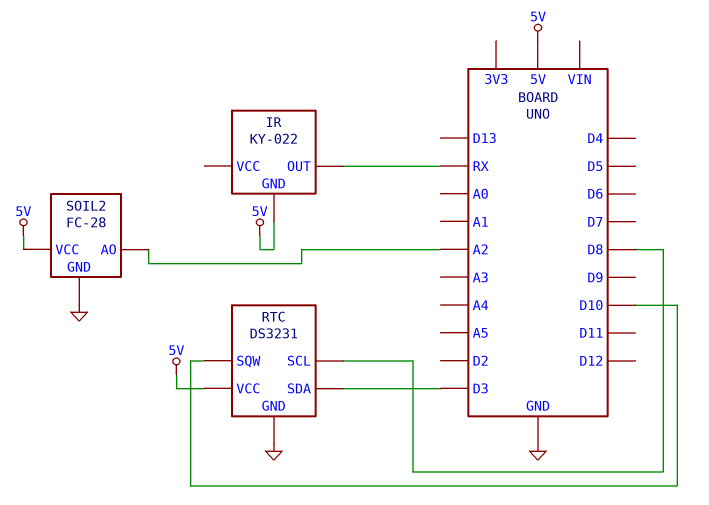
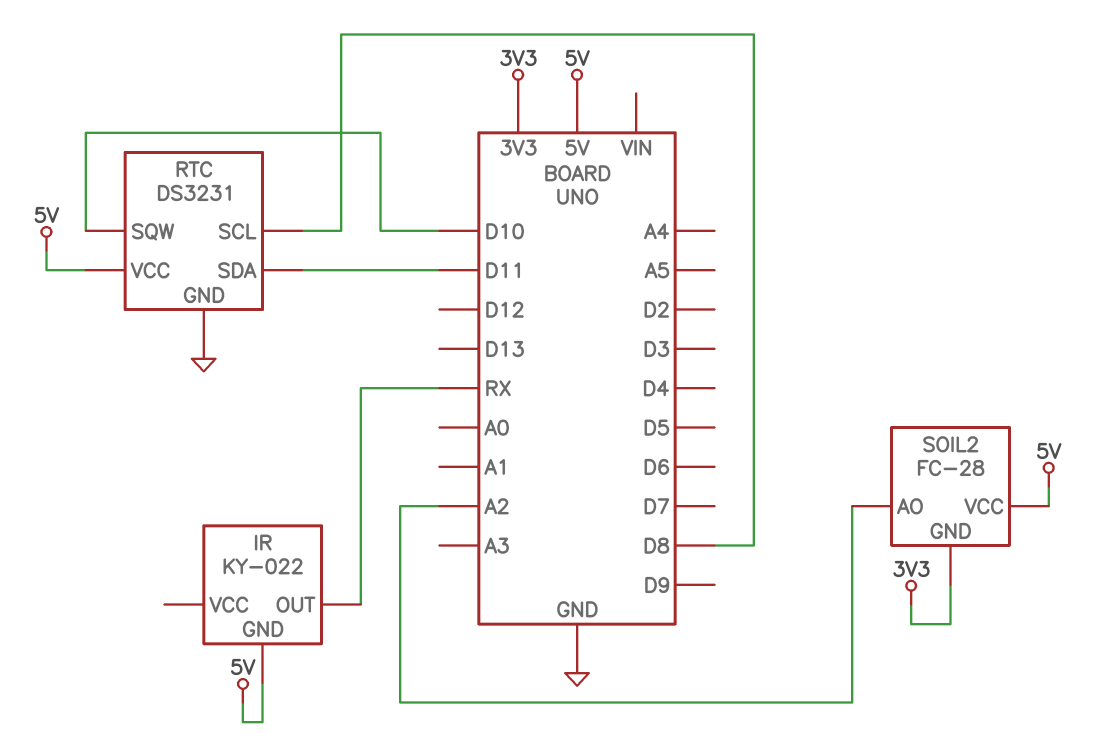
RTC pin SDA: D3 -> D11
SOIL2 pin GND: GND -> 3V3

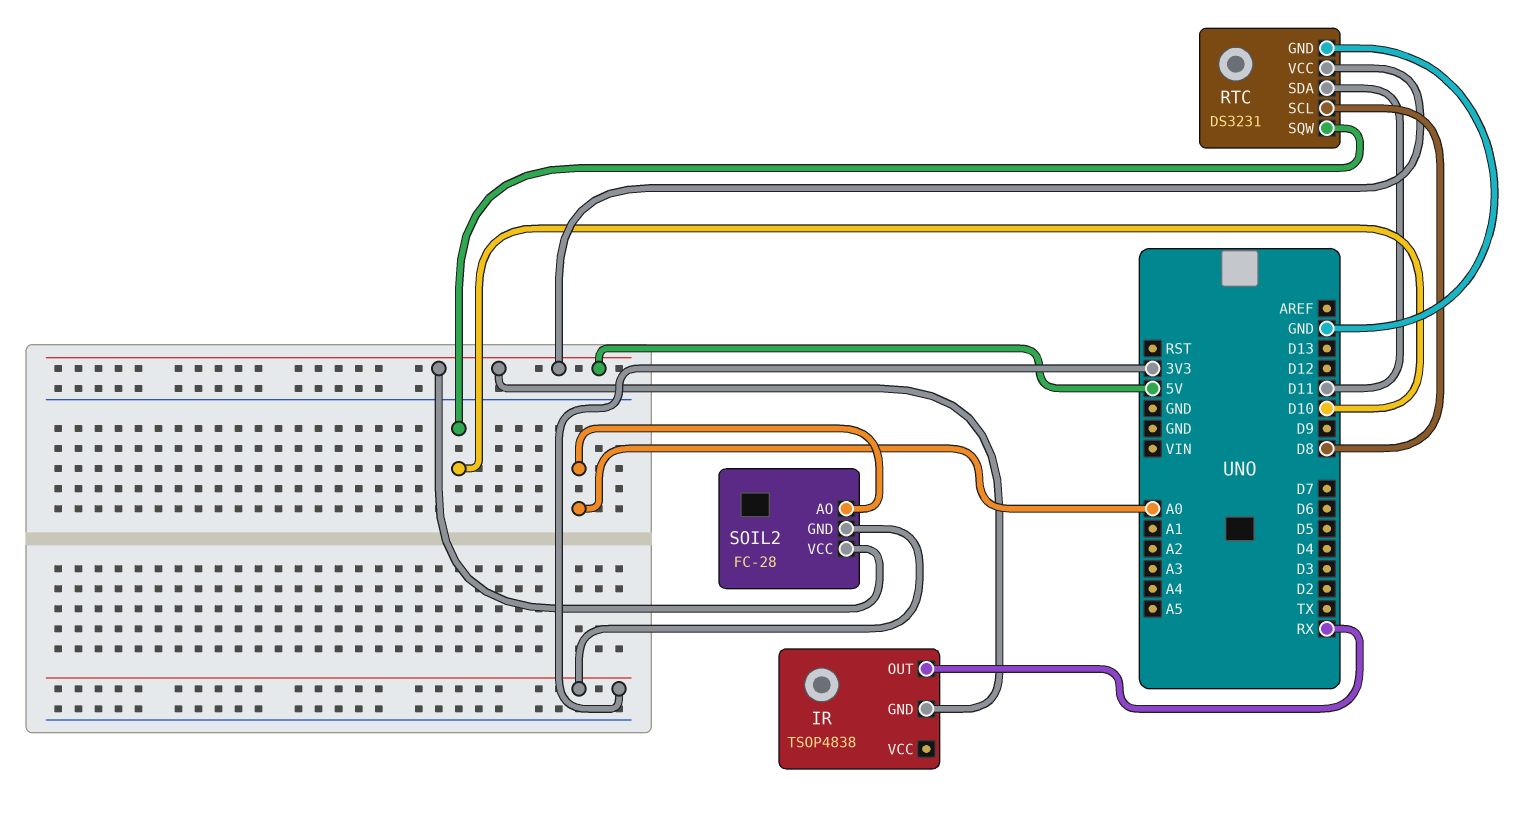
IR: KY-022 -> TSOP4838
SOIL2 pin AO: A2 -> A0

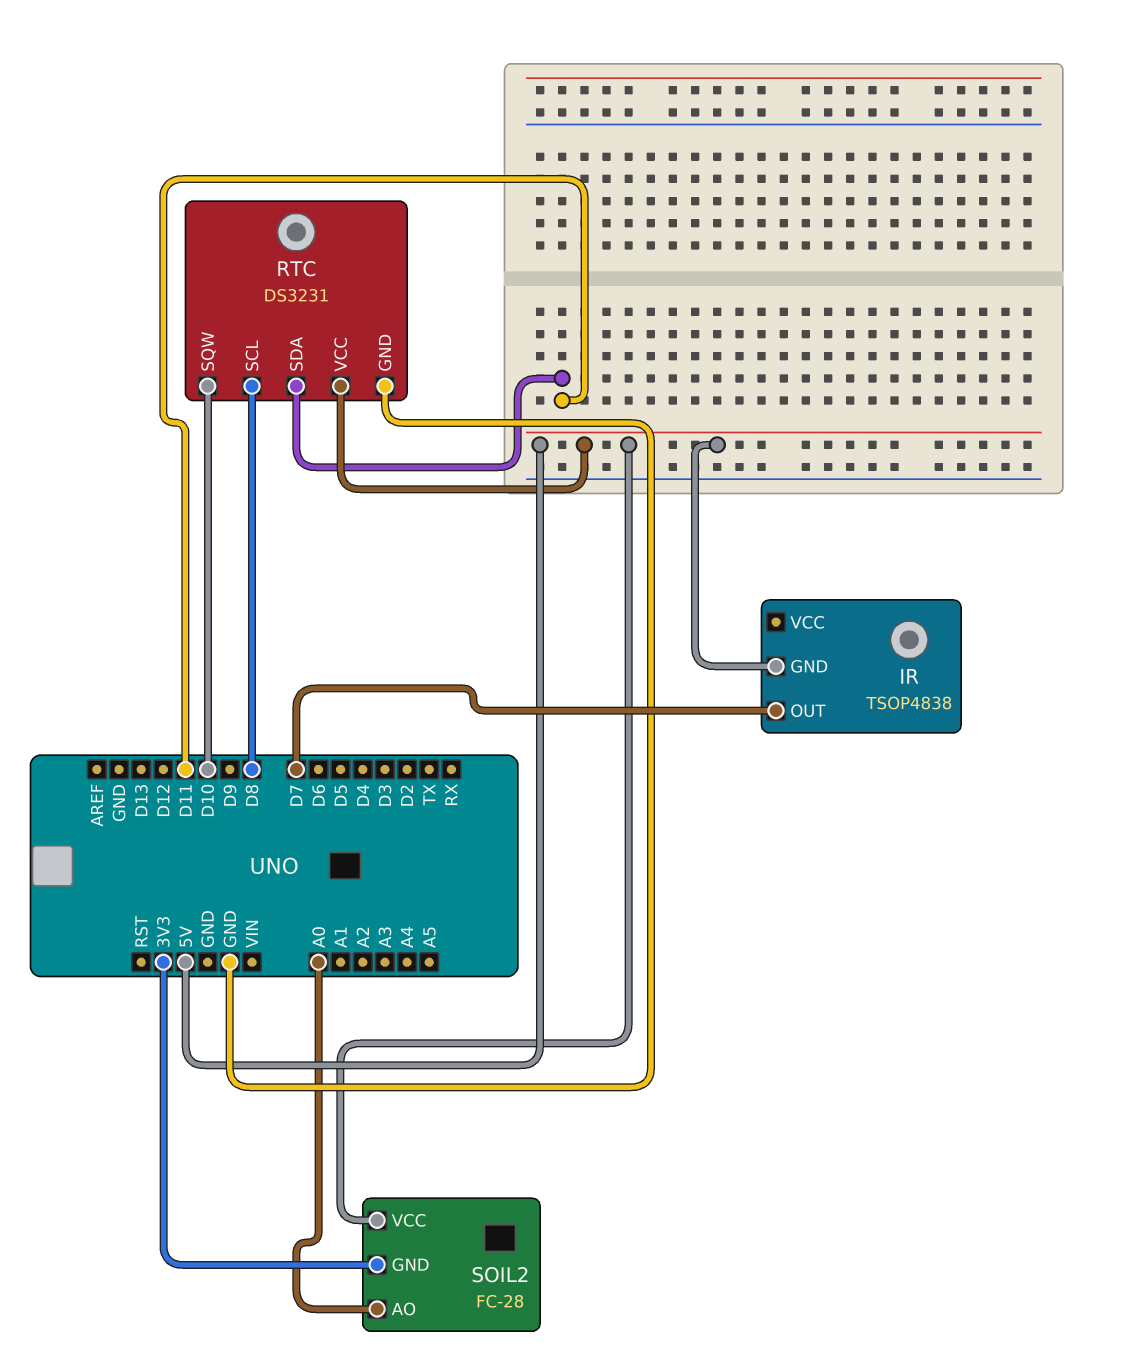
IR pin OUT: RX -> D7

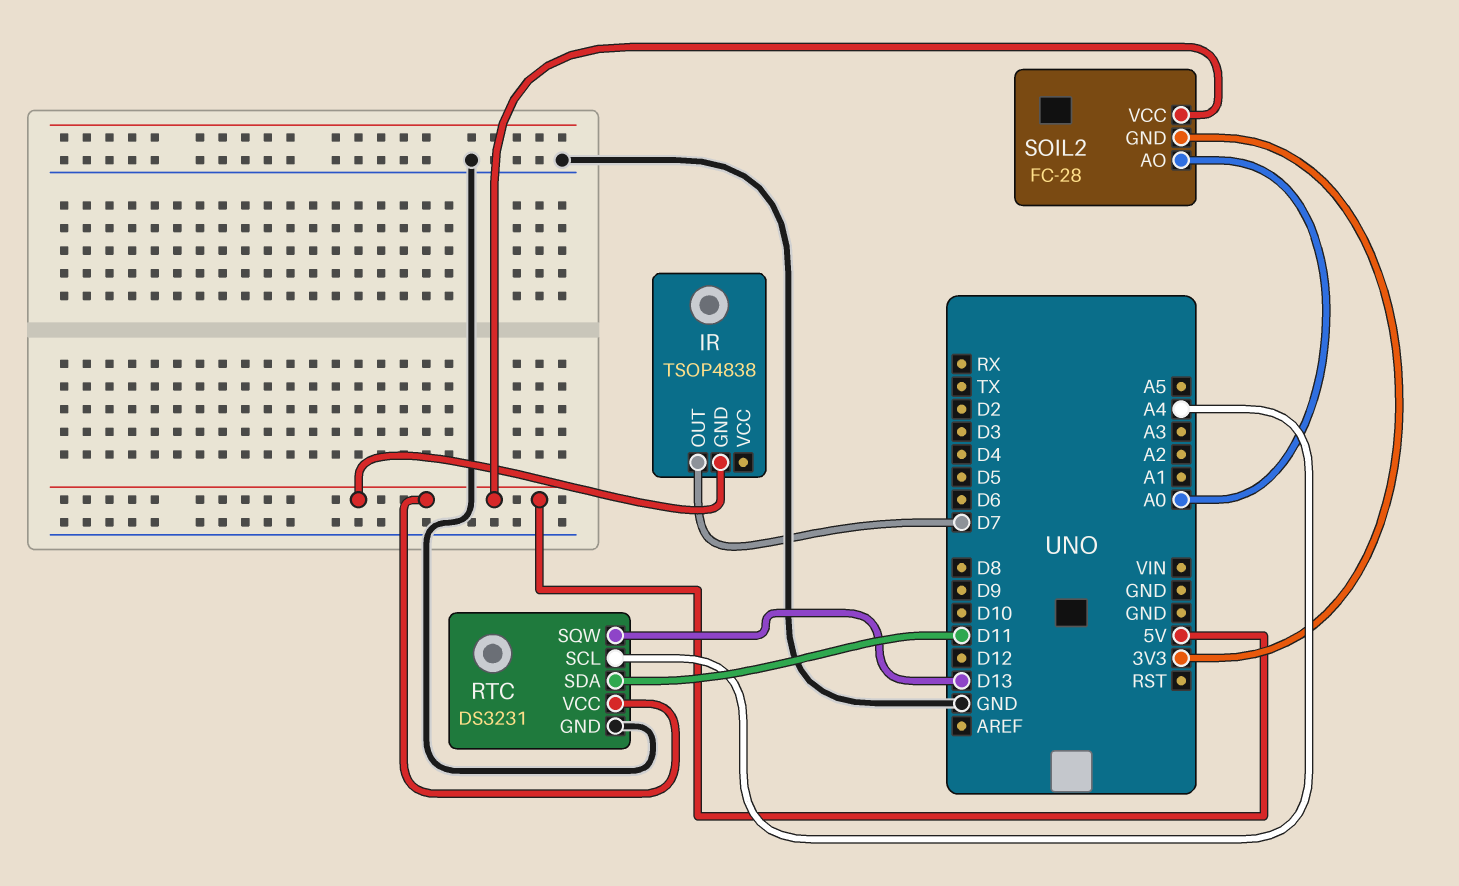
RTC pin SCL: D8 -> A4
RTC pin SQW: D10 -> D13

